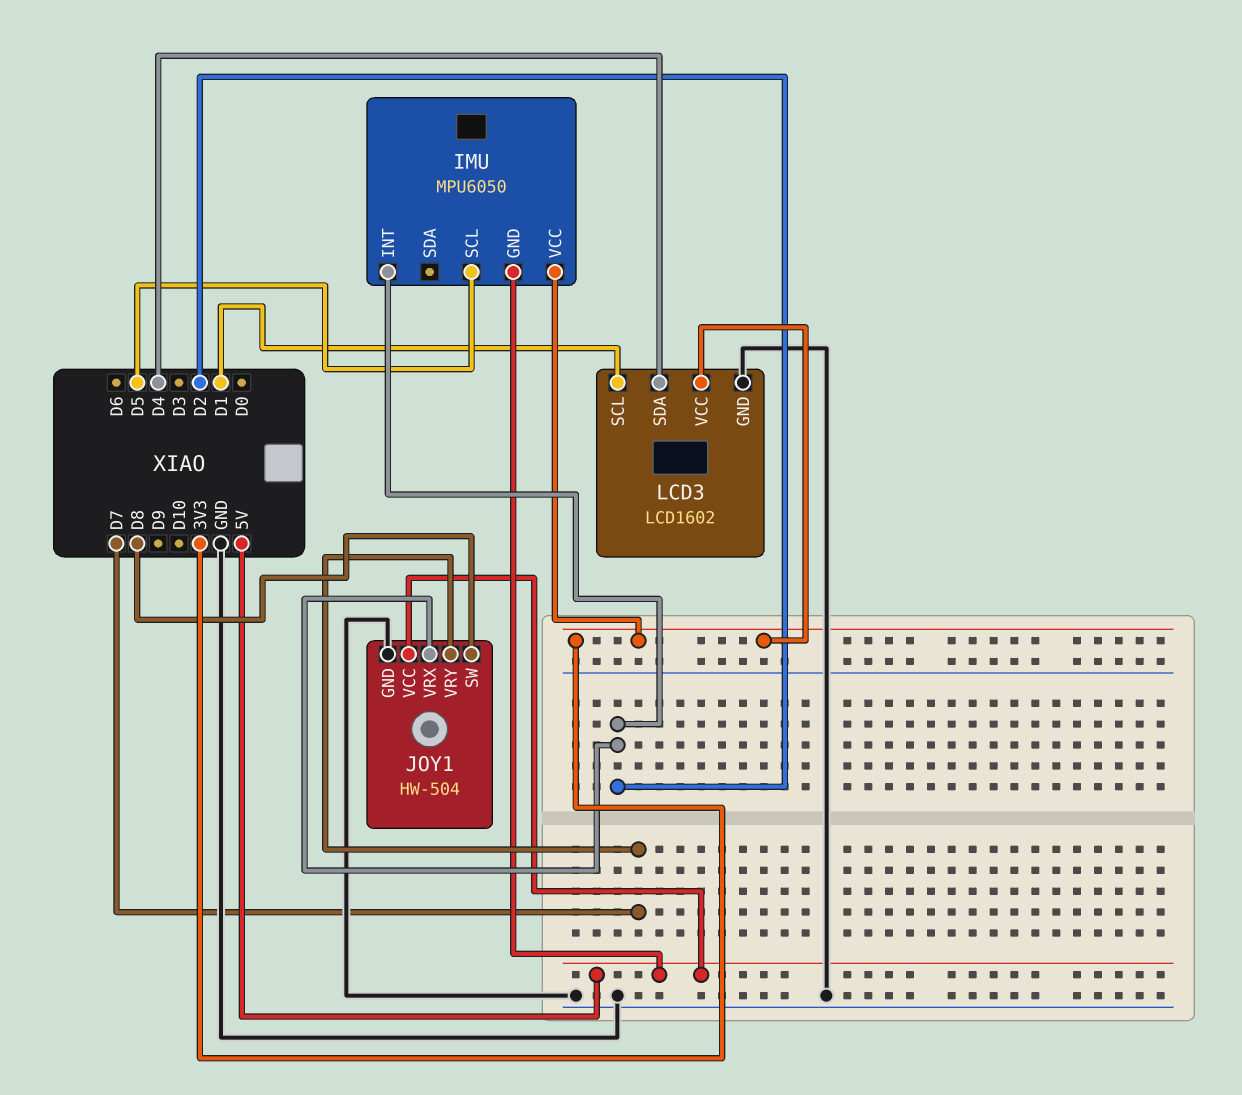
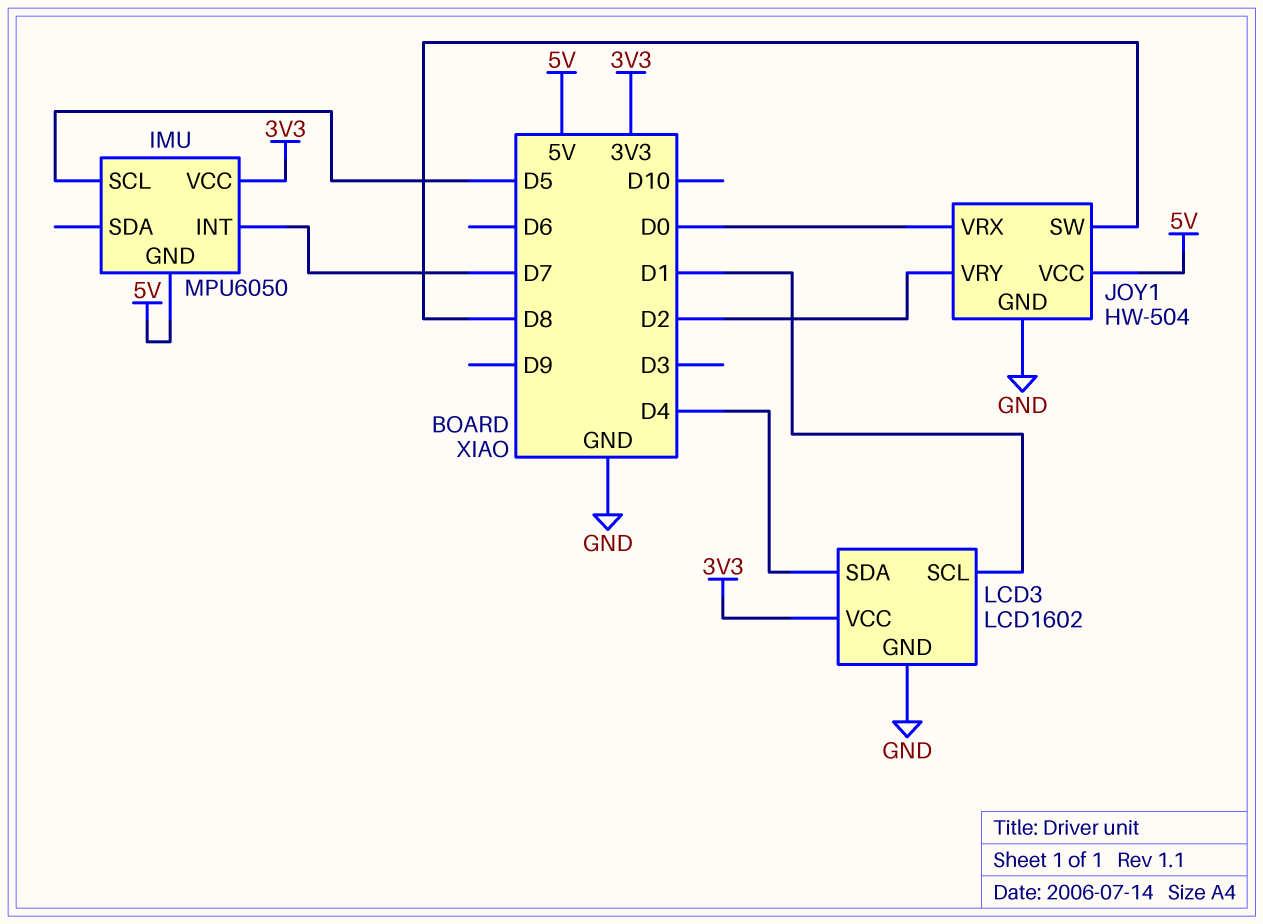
IMU pin INT: D2 -> D7
JOY1 pin VRX: D2 -> D0
JOY1 pin VRY: D7 -> D2

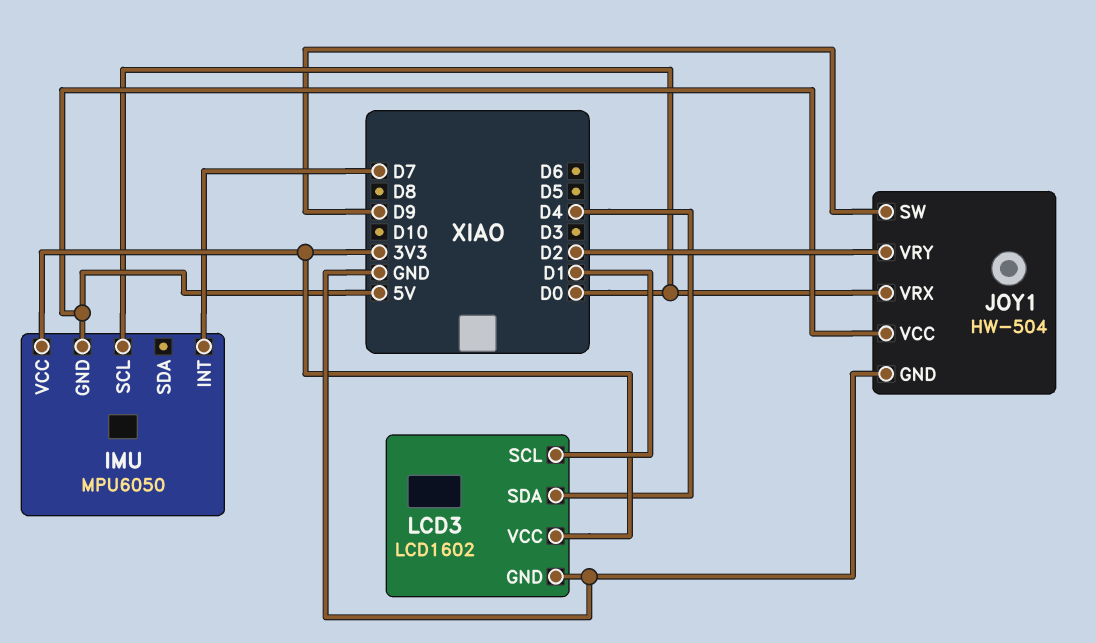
IMU pin SCL: D5 -> D0
JOY1 pin SW: D8 -> D9

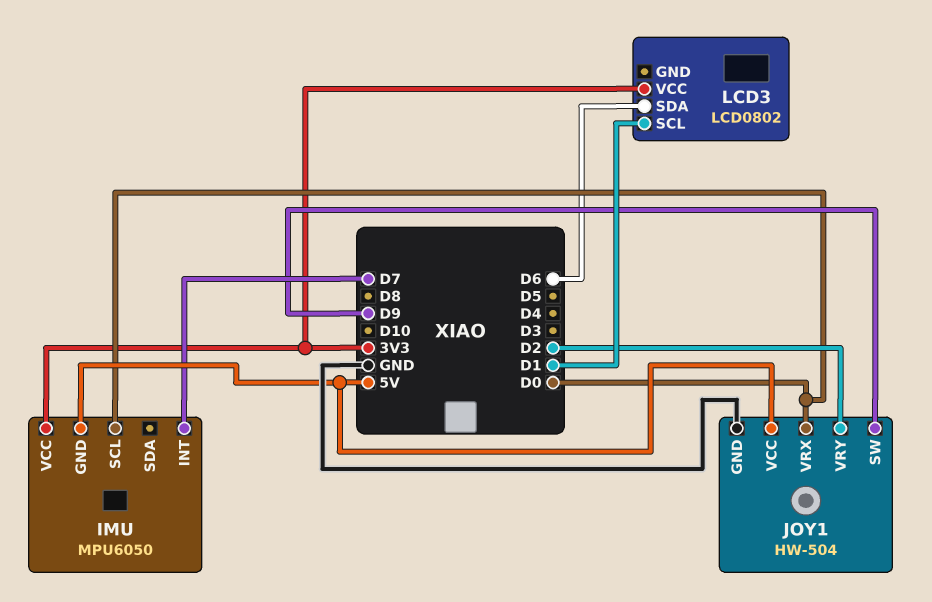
LCD3: LCD1602 -> LCD0802
LCD3 pin GND: GND -> none
LCD3 pin SDA: D4 -> D6

